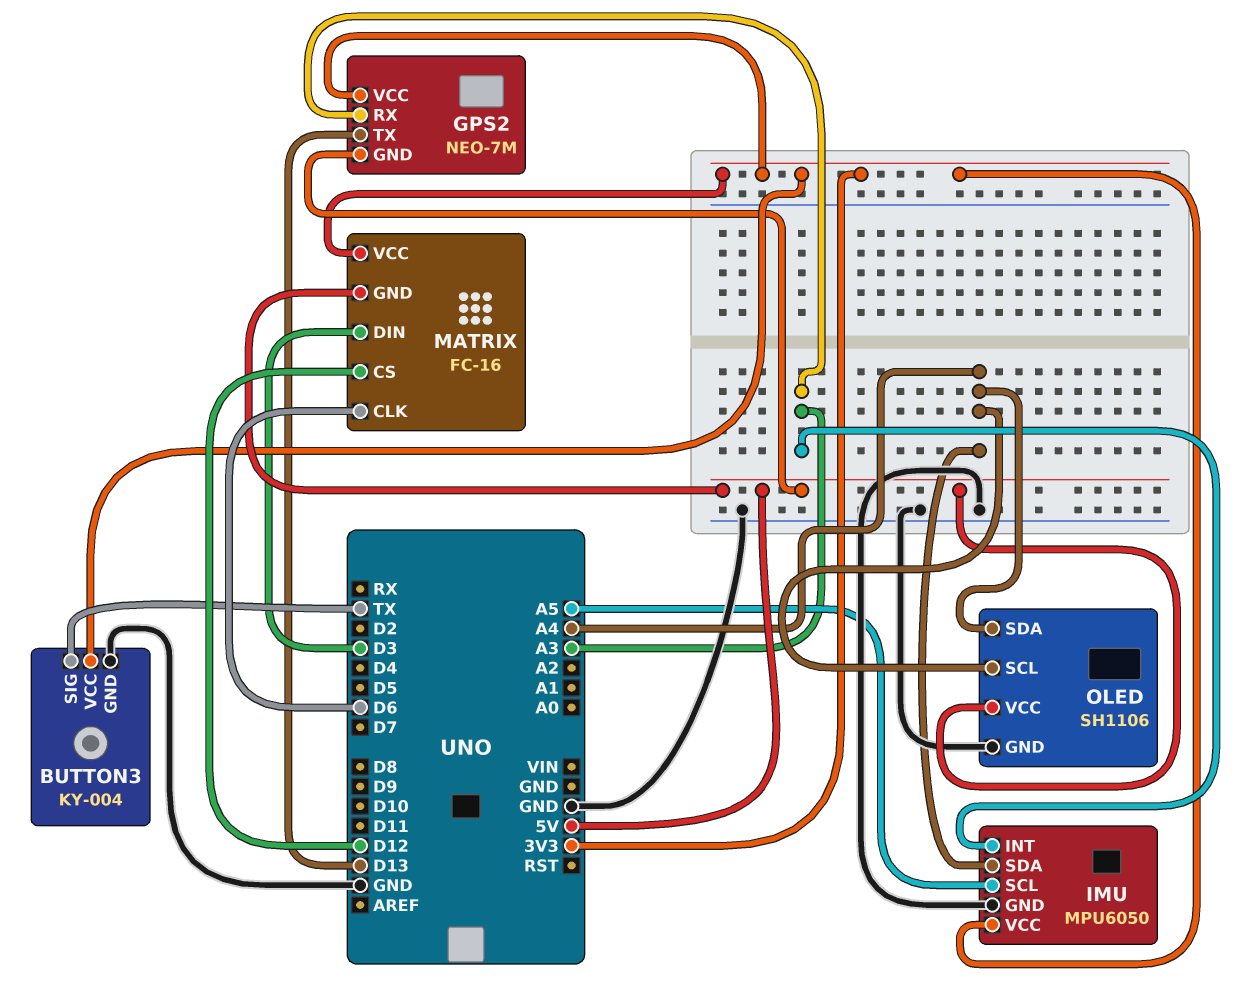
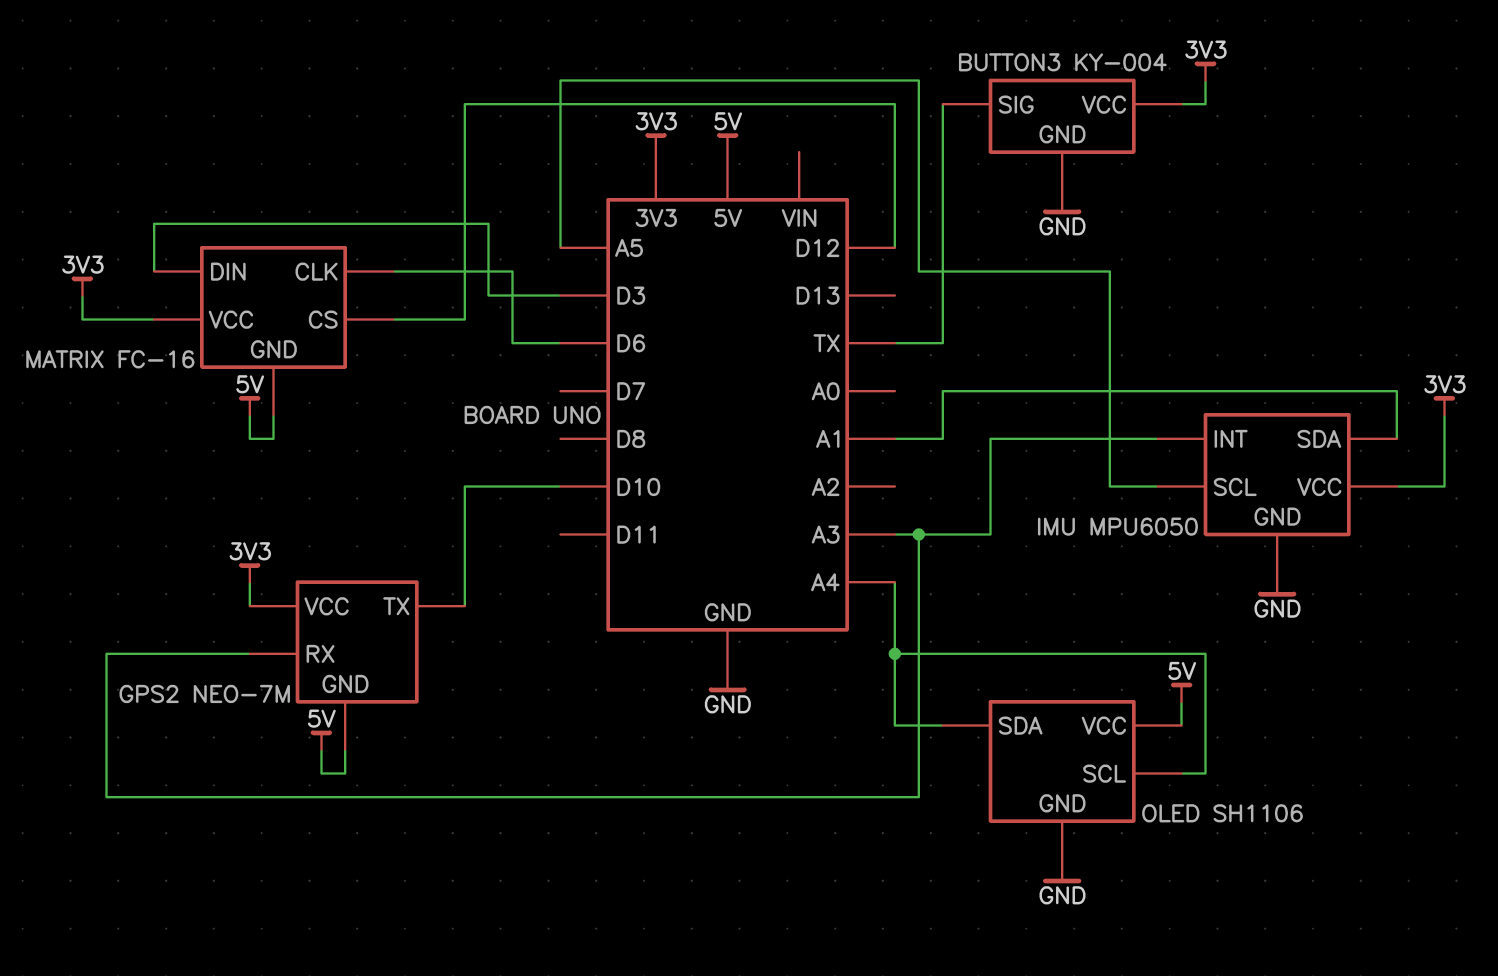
GPS2 pin TX: D13 -> D10
IMU pin SDA: A4 -> A1

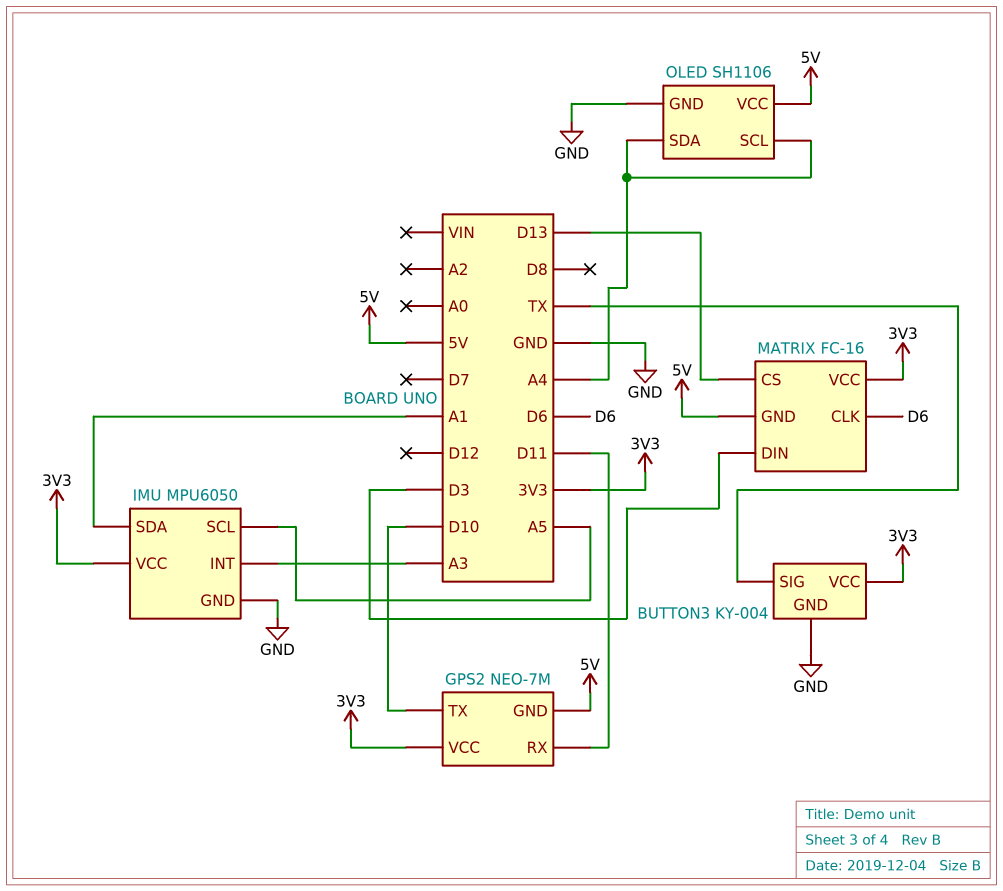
GPS2 pin RX: A3 -> D11
MATRIX pin CS: D12 -> D13

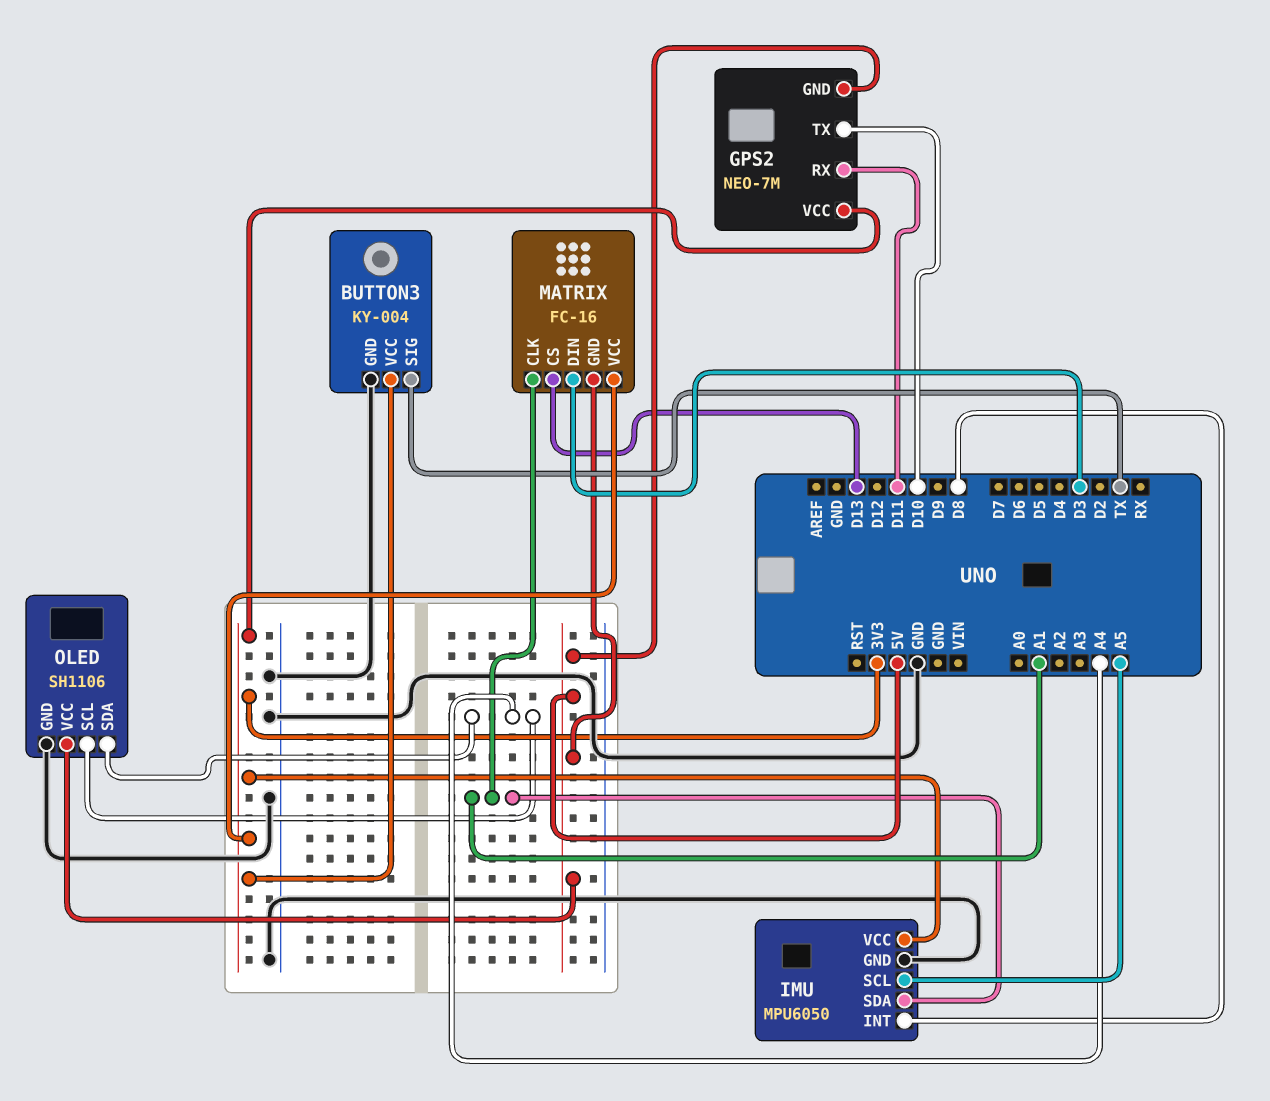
IMU pin INT: A3 -> D8
MATRIX pin CLK: D6 -> A1

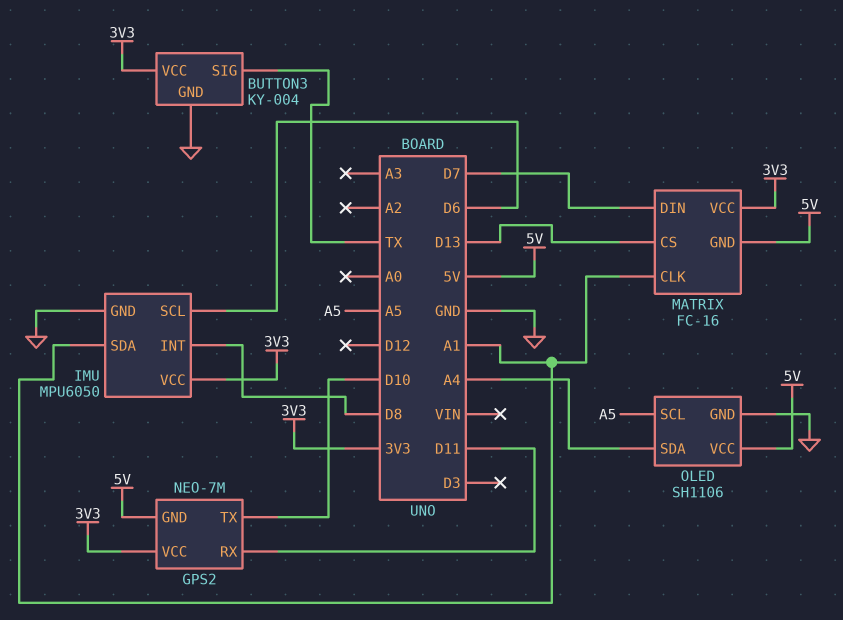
IMU pin SCL: A5 -> D6
MATRIX pin DIN: D3 -> D7
OLED pin SCL: A4 -> A5

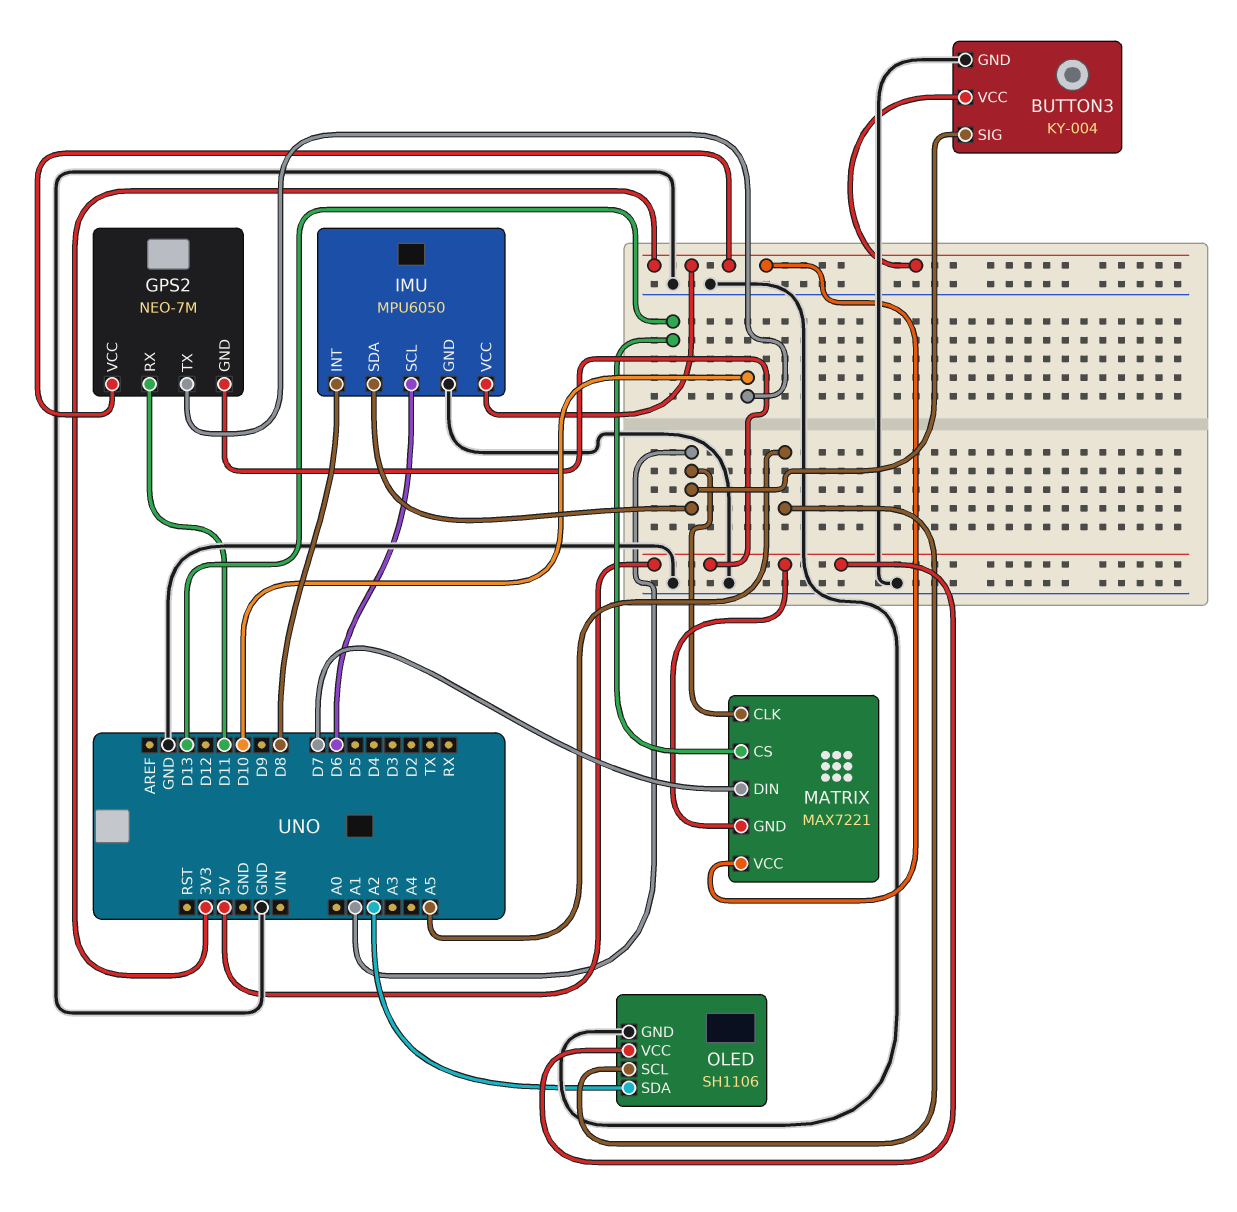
BUTTON3 pin SIG: TX -> A1
MATRIX: FC-16 -> MAX7221
OLED pin SDA: A4 -> A2

